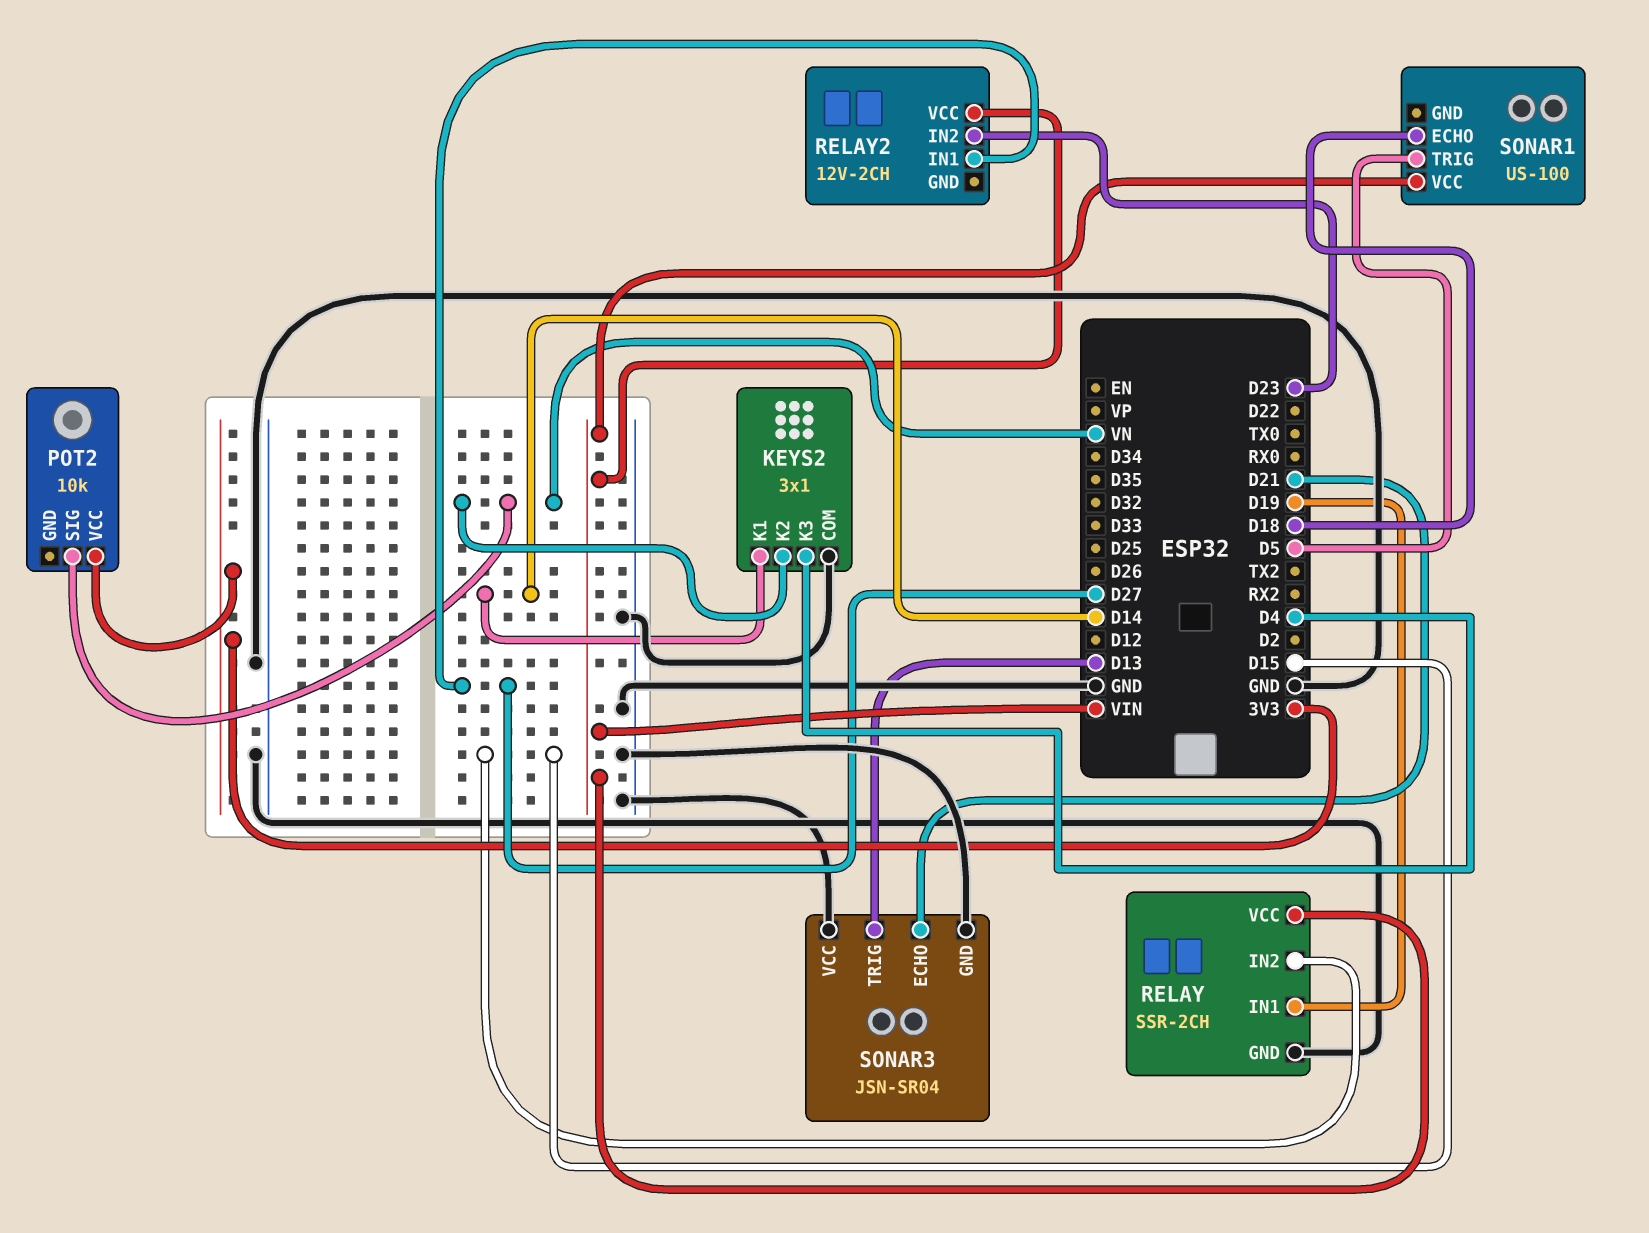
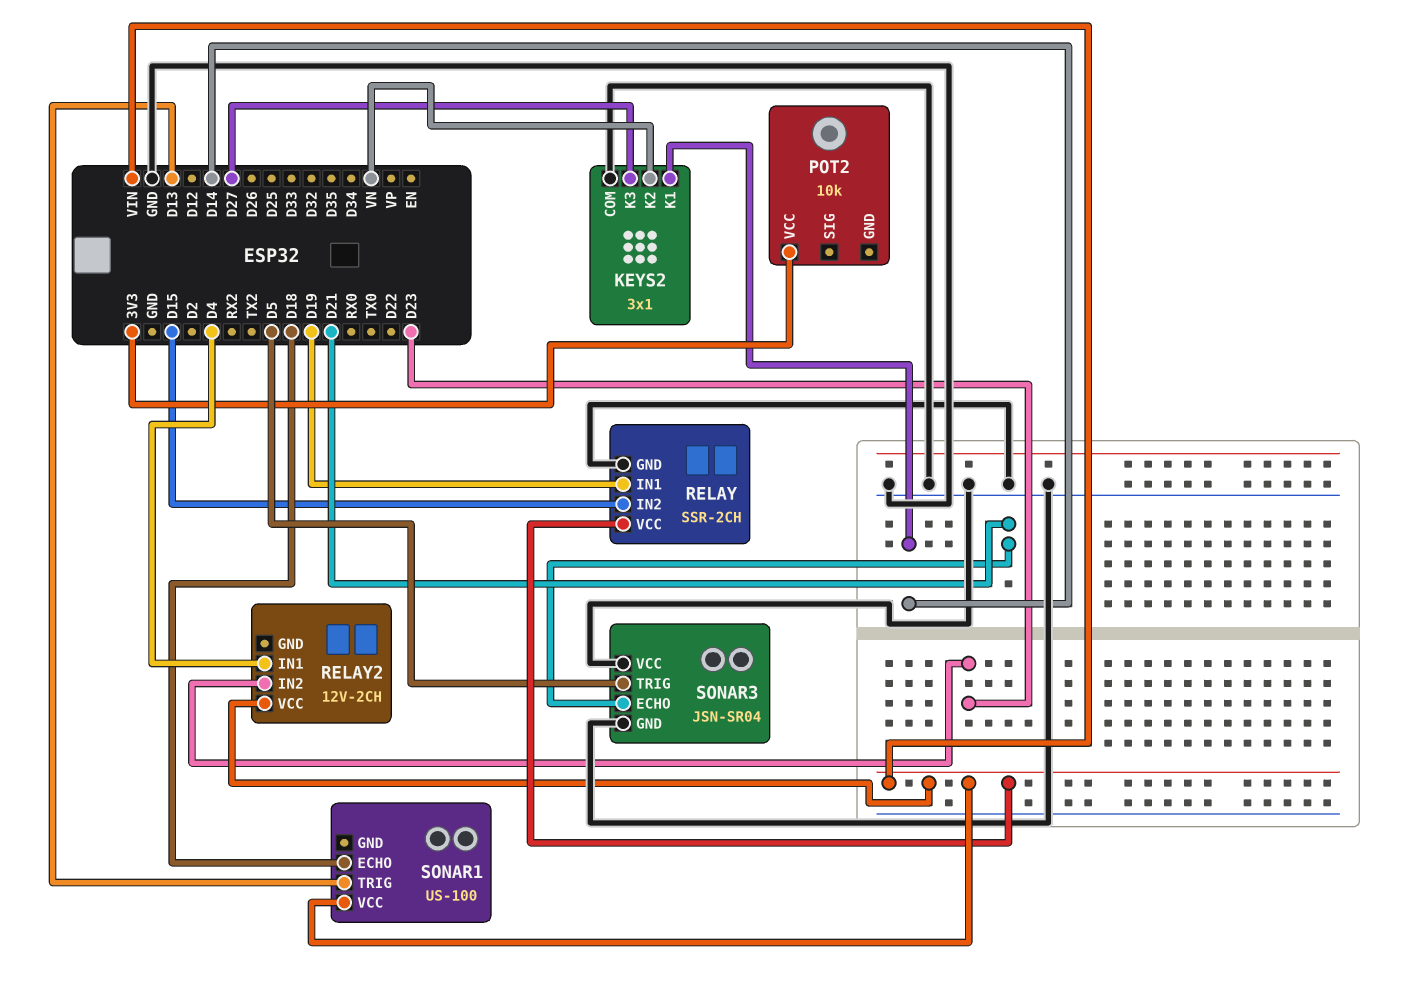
KEYS2 pin K3: D4 -> D27
POT2 pin SIG: VN -> none
RELAY2 pin IN1: D27 -> D4
SONAR1 pin TRIG: D5 -> D13
SONAR3 pin TRIG: D13 -> D5

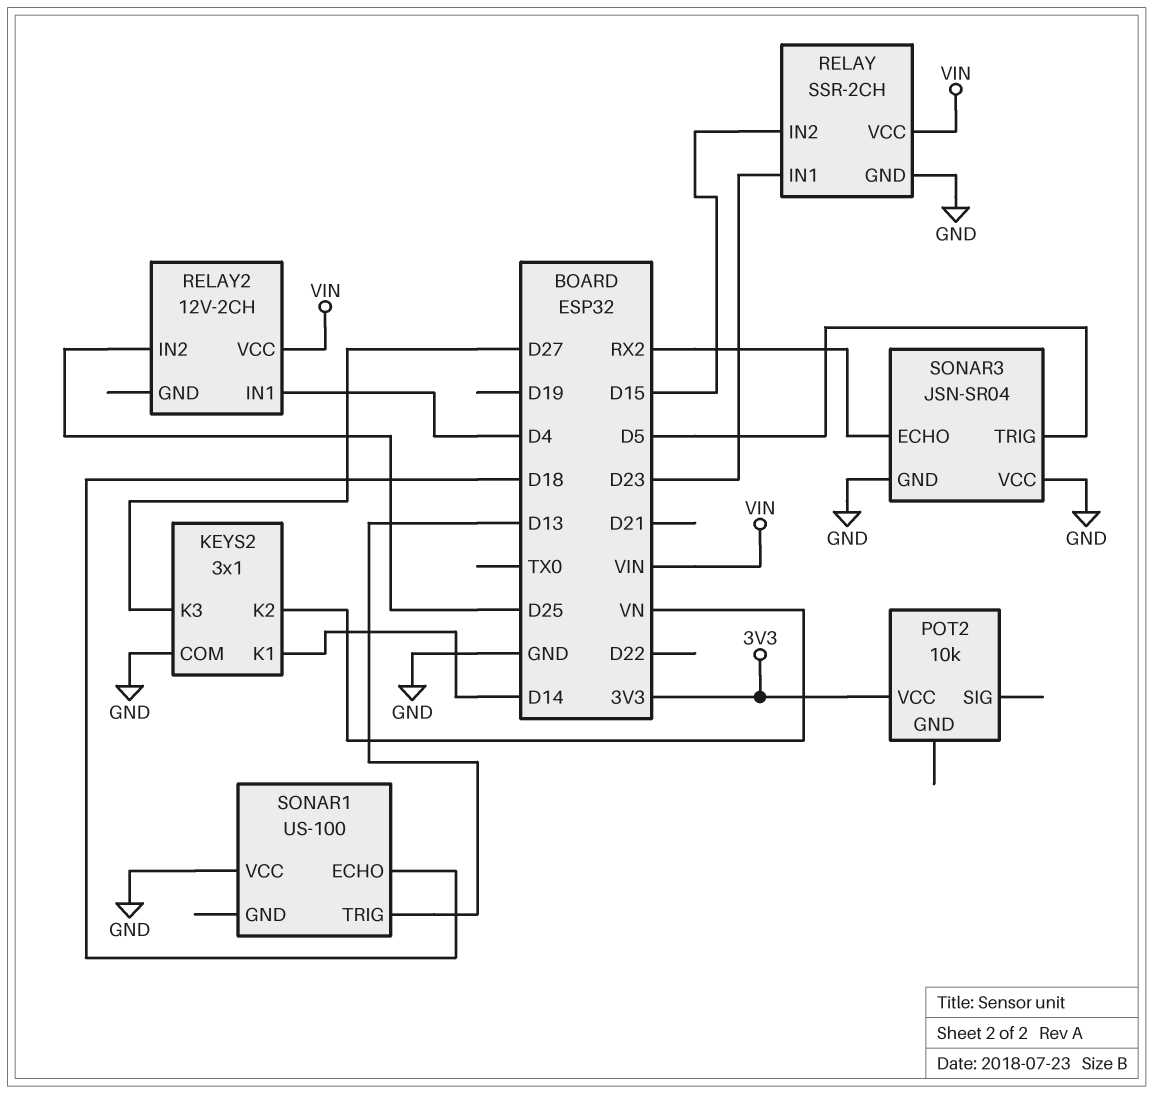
RELAY pin IN1: D19 -> D23
RELAY2 pin IN2: D23 -> D25
SONAR1 pin VCC: VIN -> GND
SONAR3 pin ECHO: D21 -> RX2

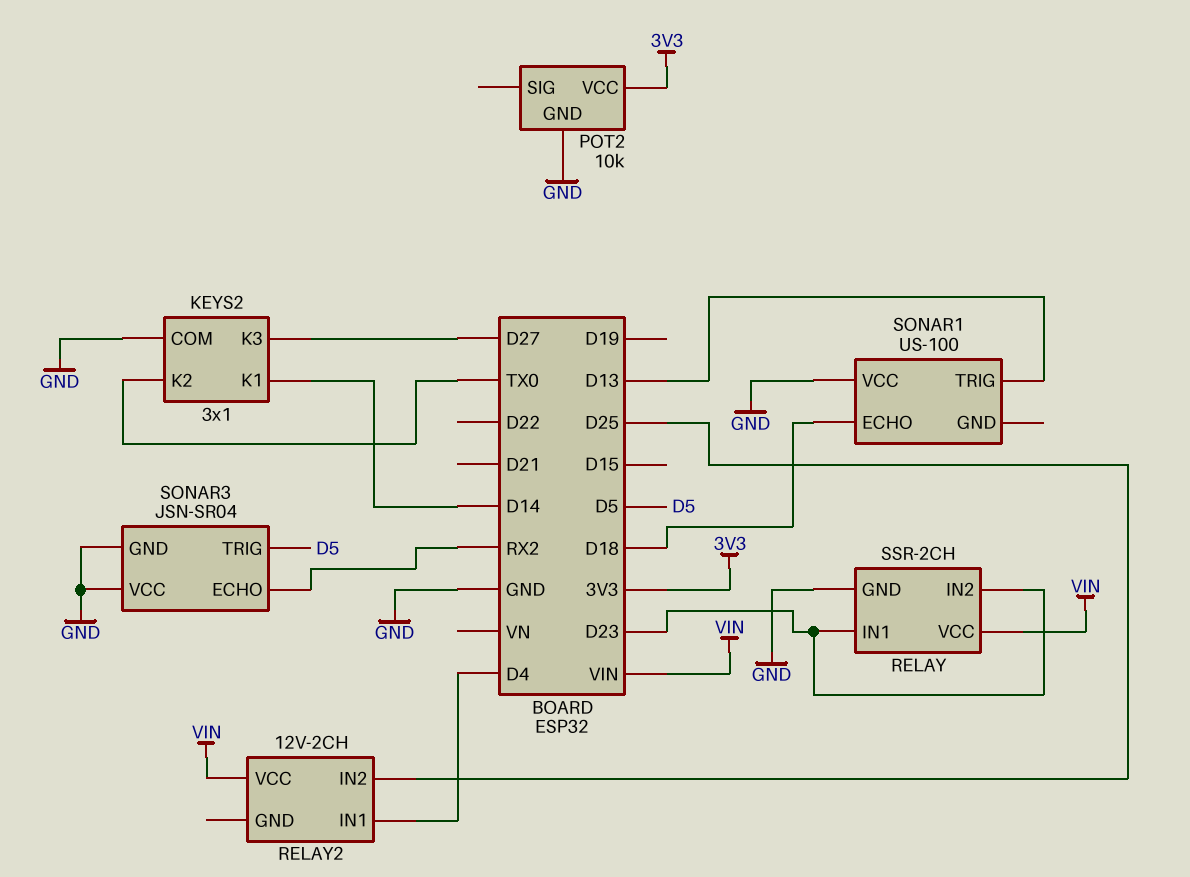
KEYS2 pin K2: VN -> TX0
POT2 pin GND: none -> GND
RELAY pin IN2: D15 -> D23

